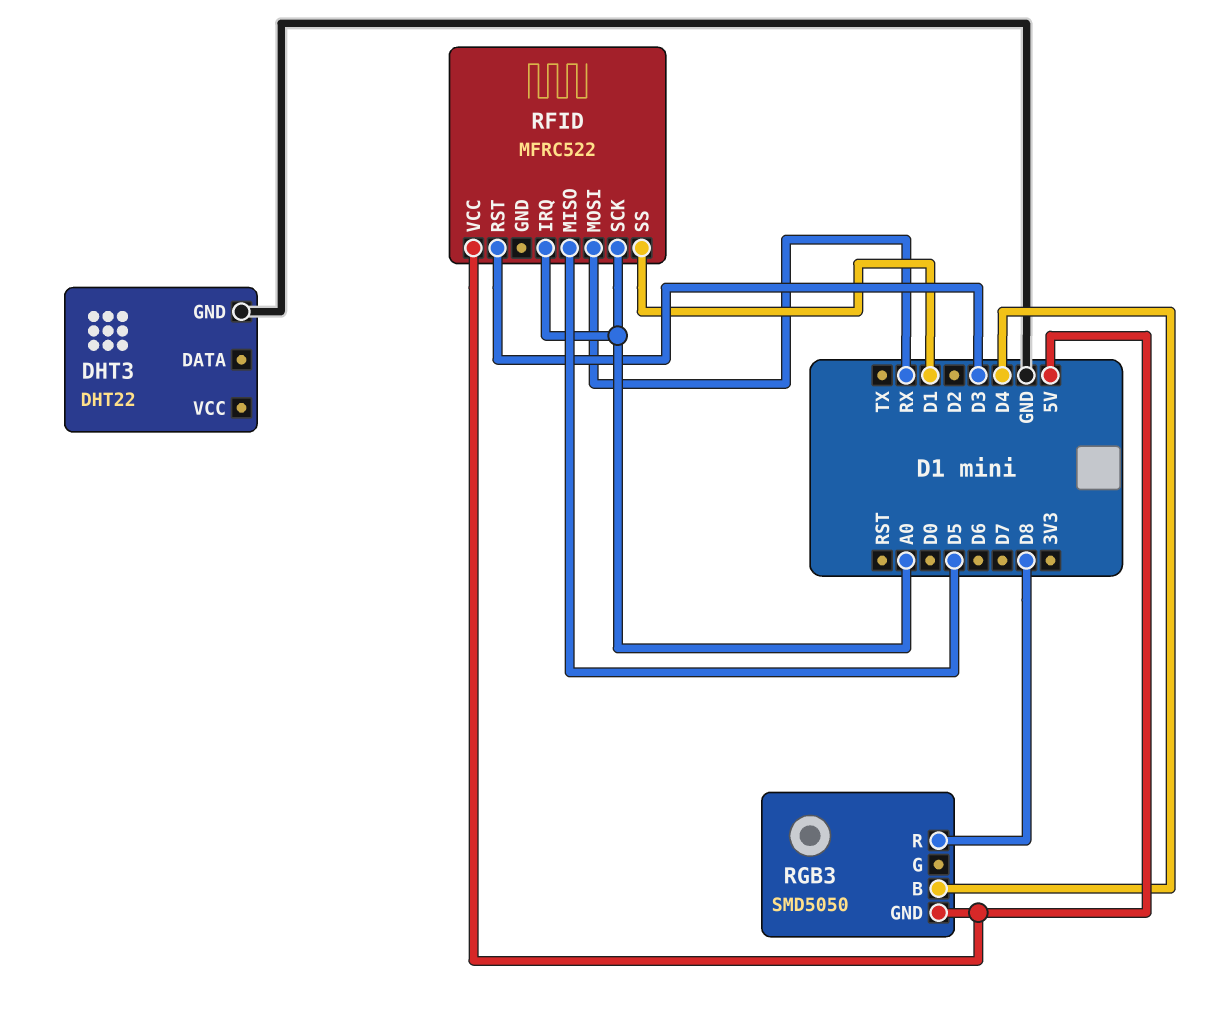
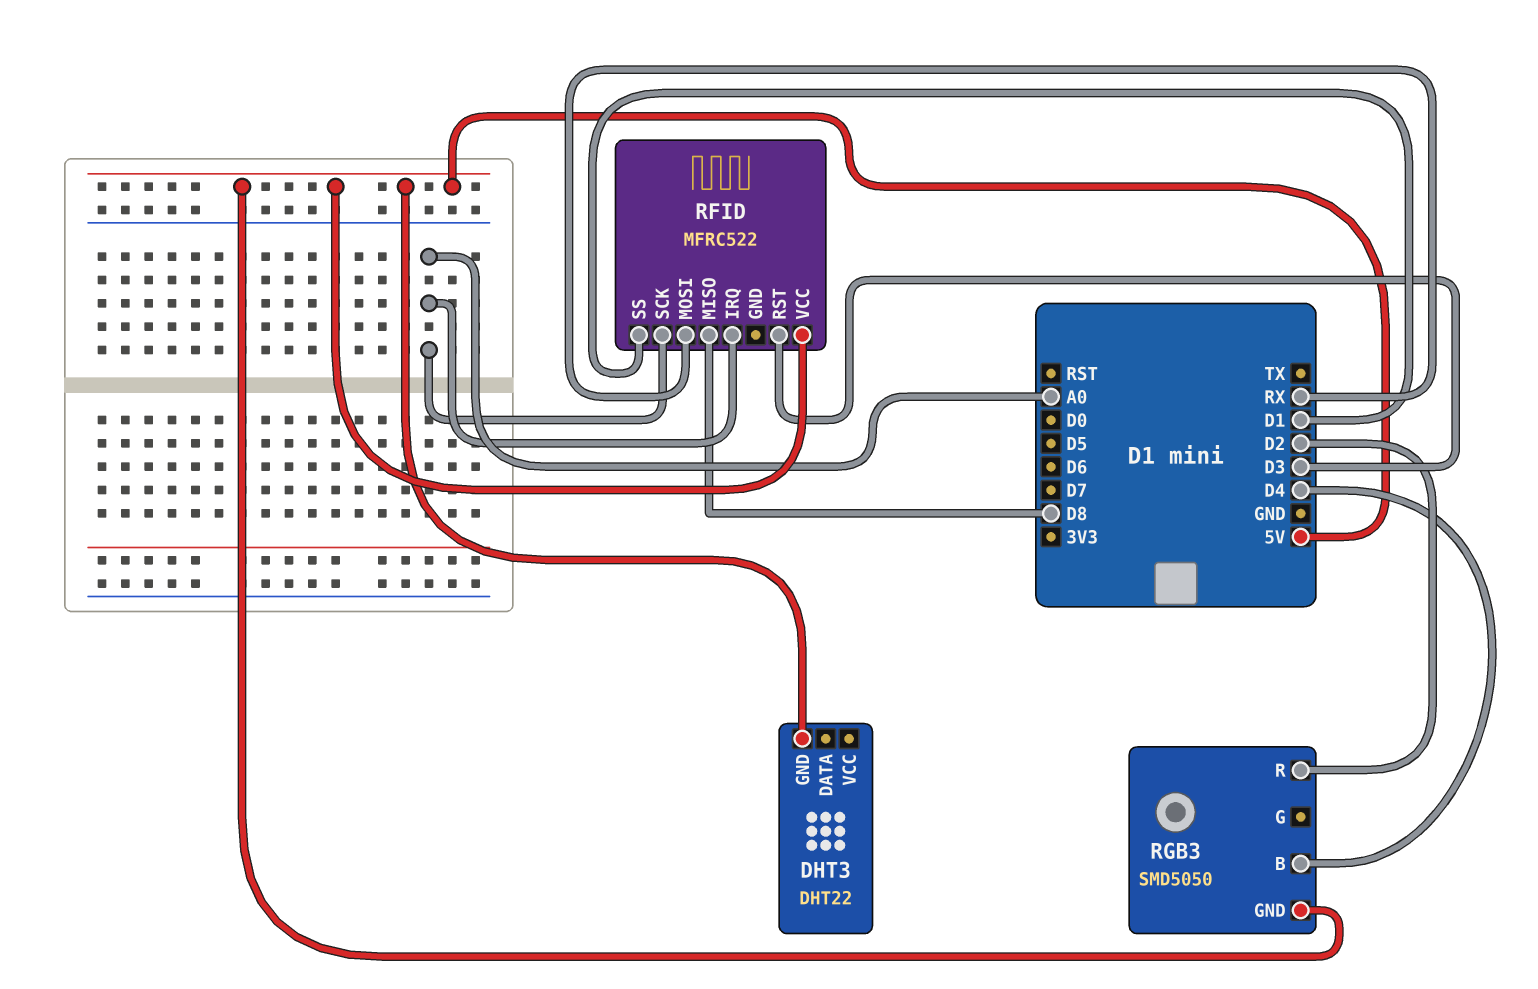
DHT3 pin GND: GND -> 5V
RFID pin MISO: D5 -> D8
RGB3 pin R: D8 -> D2

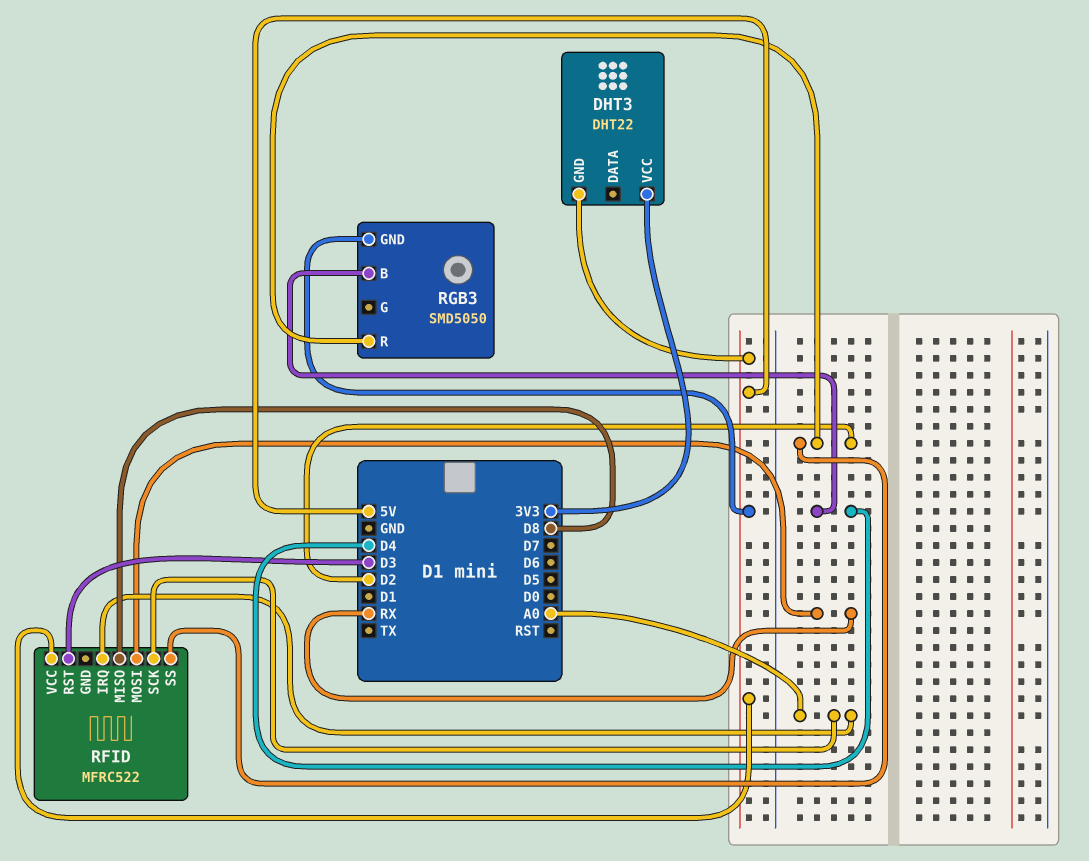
DHT3 pin VCC: none -> 3V3
RFID pin SS: D1 -> D2

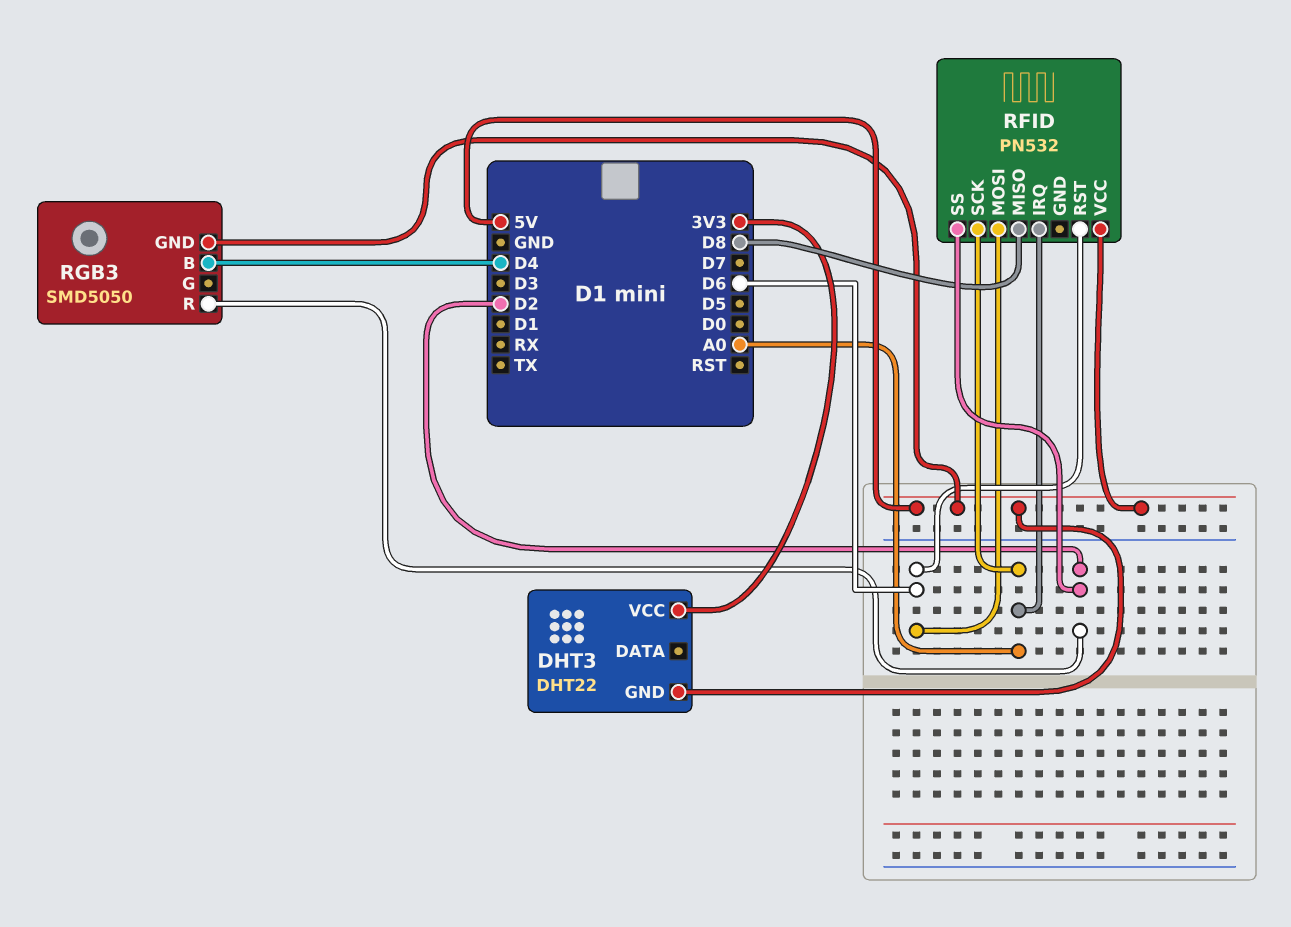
RFID: MFRC522 -> PN532
RFID pin MOSI: RX -> D6
RFID pin RST: D3 -> D6

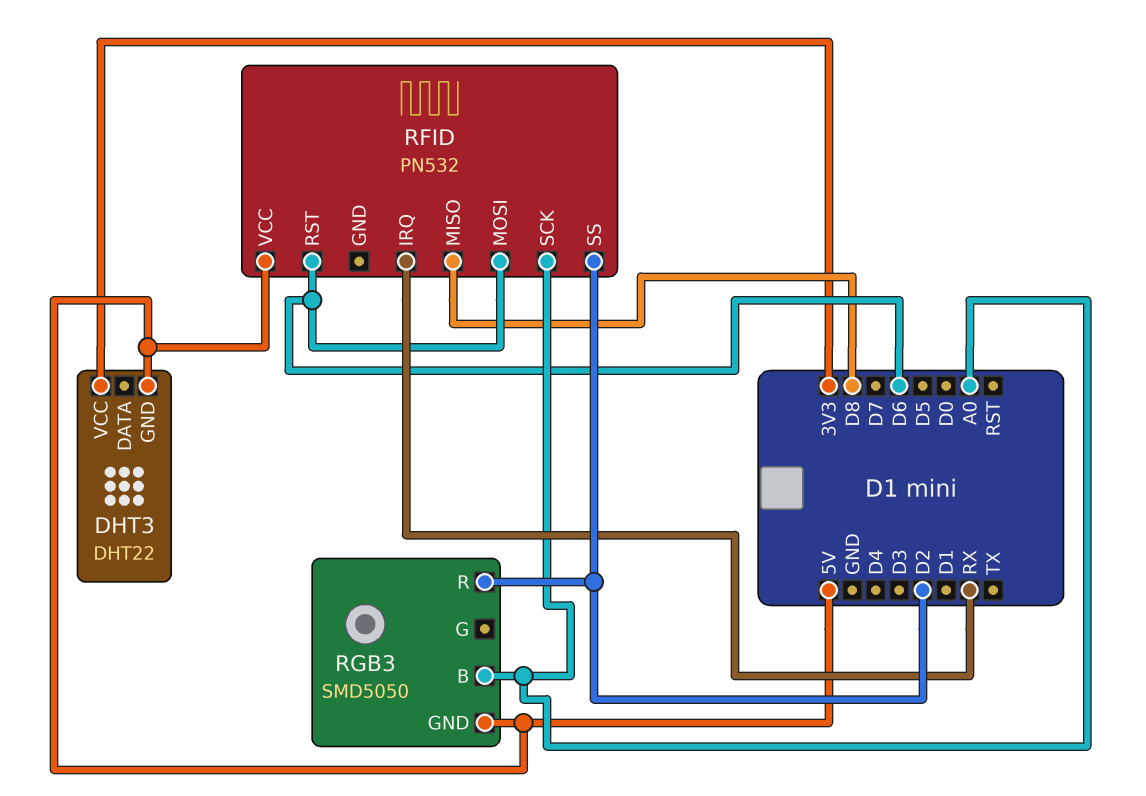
RFID pin IRQ: A0 -> RX
RGB3 pin B: D4 -> A0

